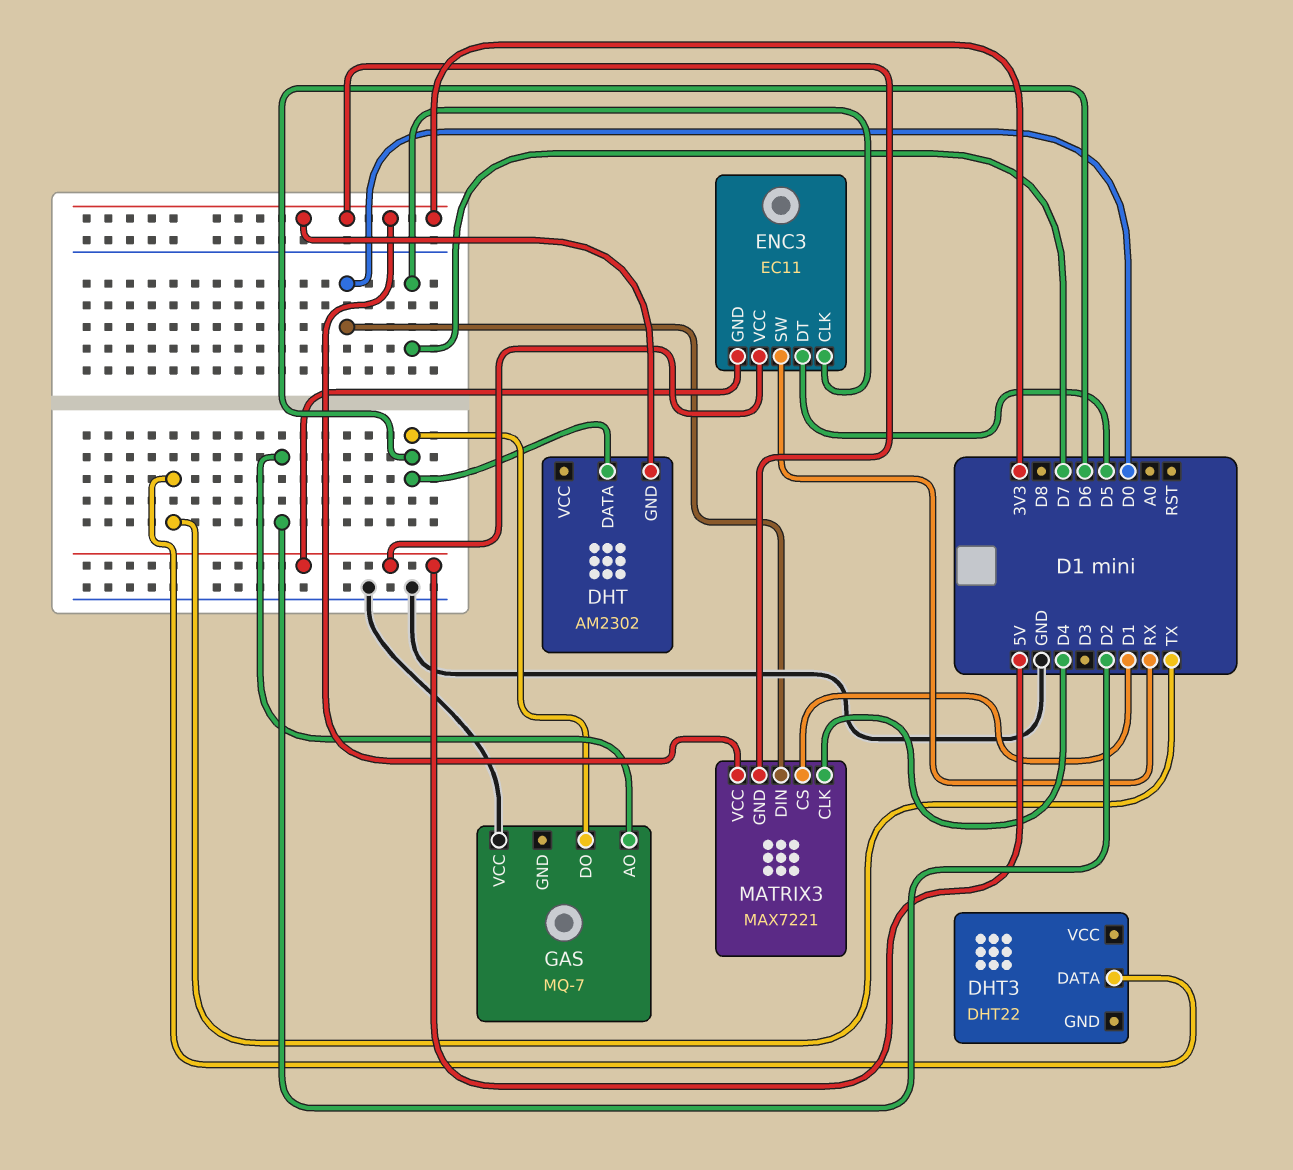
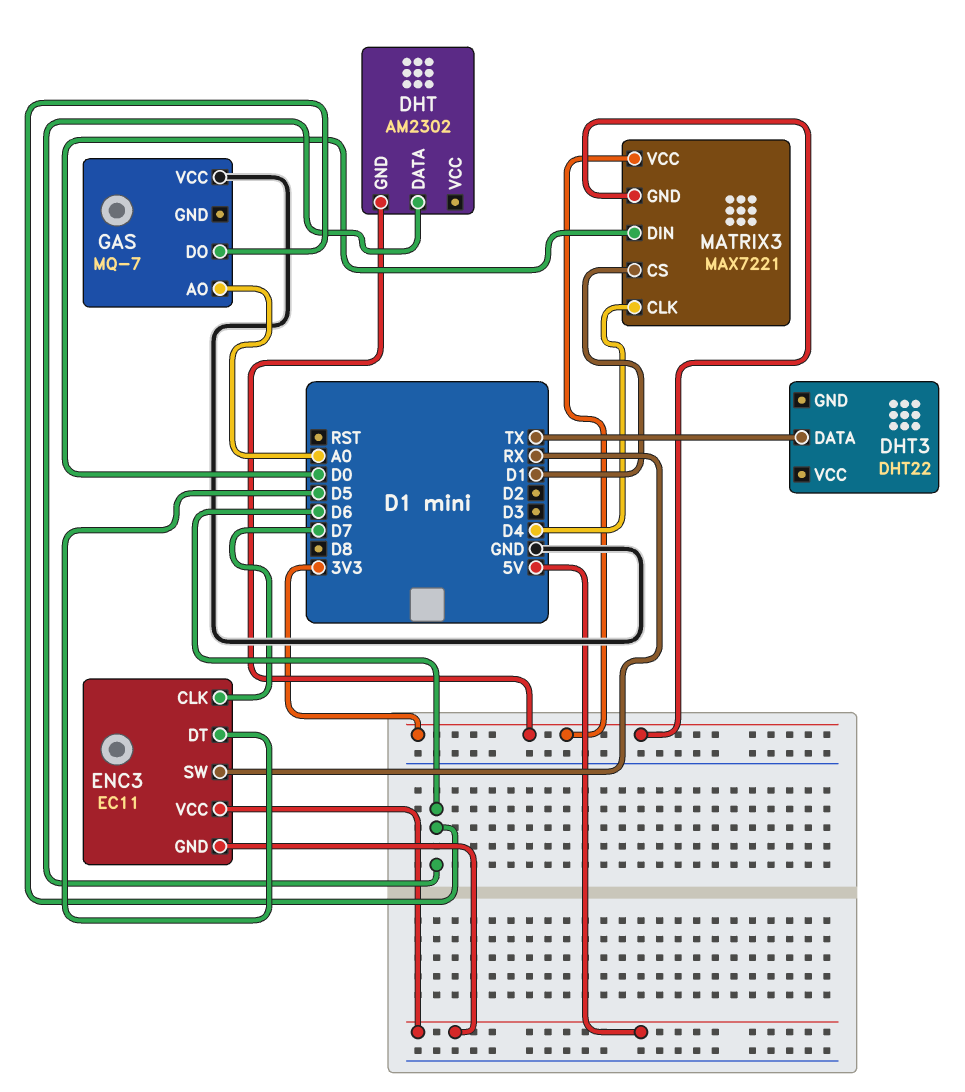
GAS pin AO: D2 -> A0

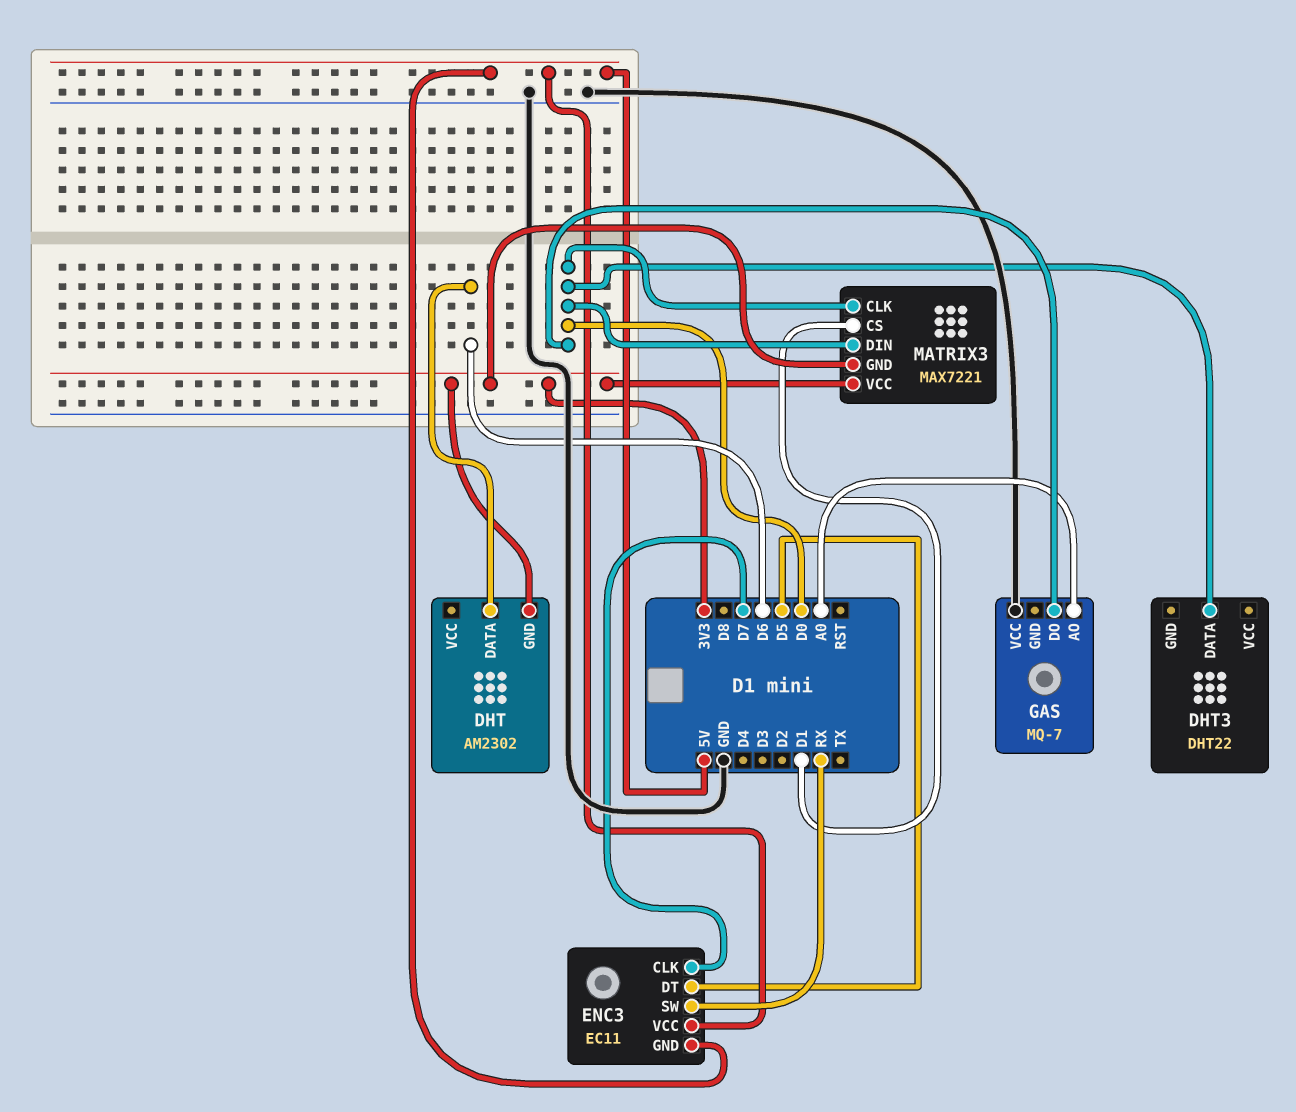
DHT3 pin DATA: TX -> D0
GAS pin DO: D6 -> D0
MATRIX3 pin CLK: D4 -> D0

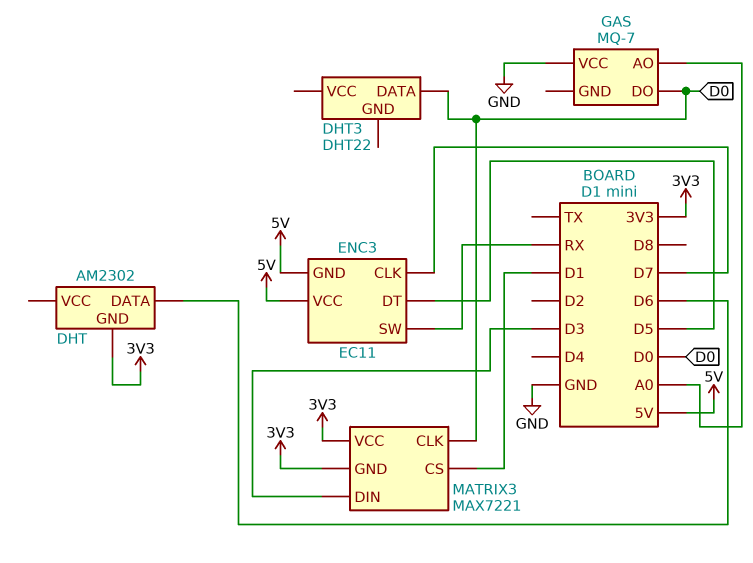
MATRIX3 pin DIN: D0 -> D3

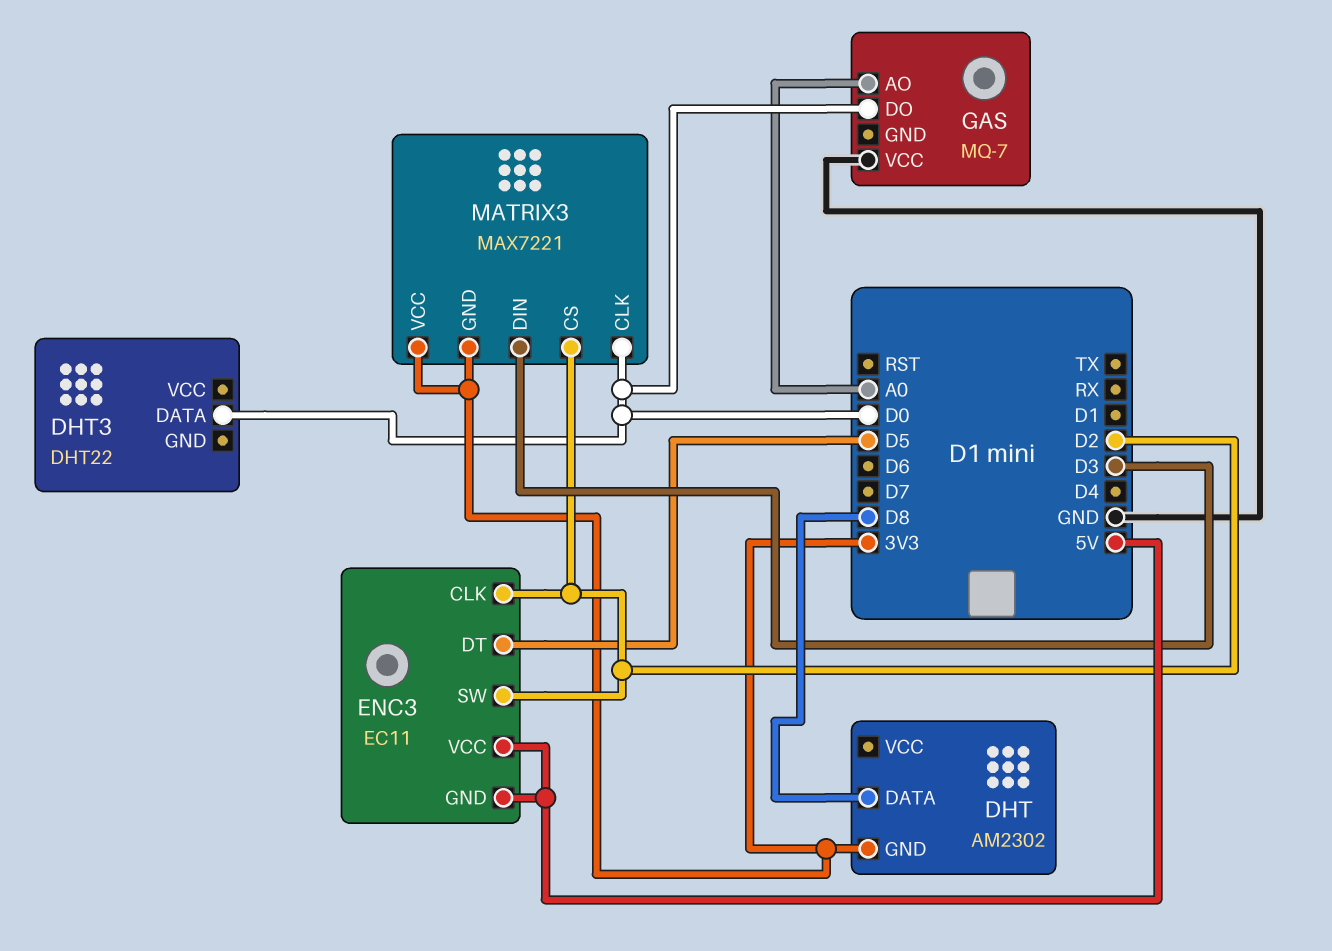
DHT pin DATA: D6 -> D8
ENC3 pin CLK: D7 -> D2
ENC3 pin SW: RX -> D2
MATRIX3 pin CS: D1 -> D2

